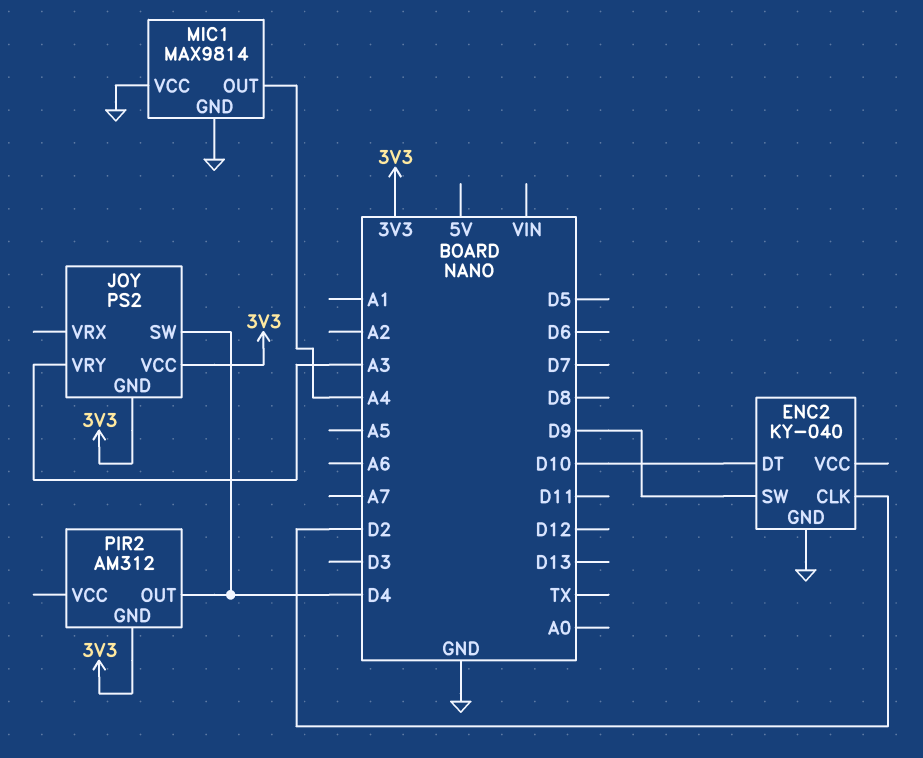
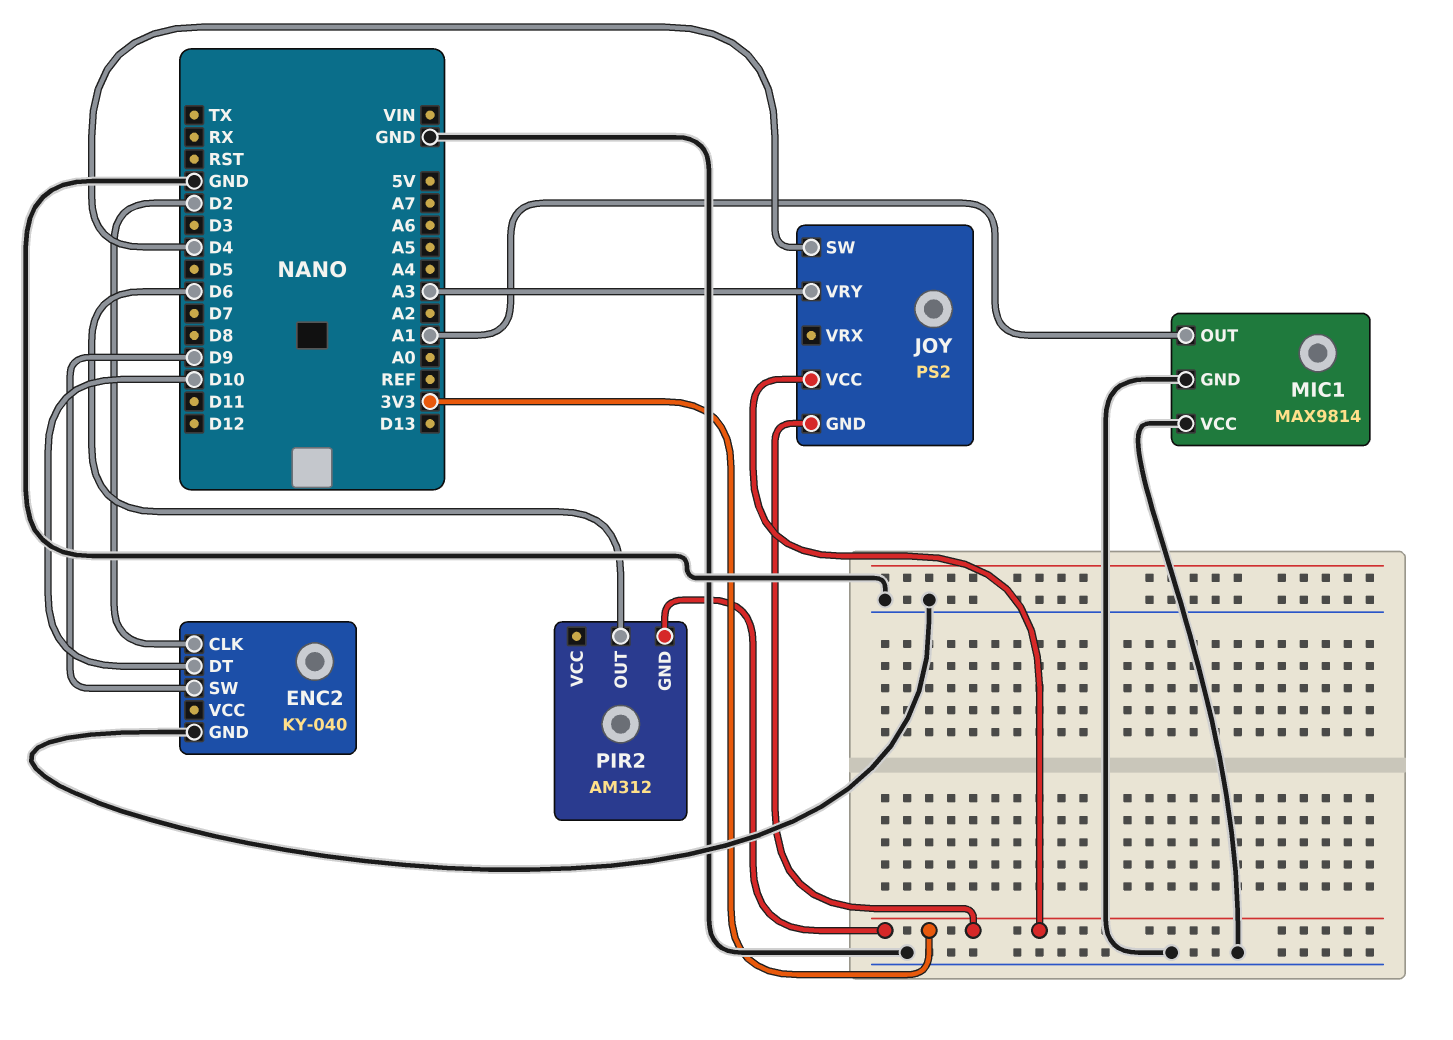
MIC1 pin OUT: A4 -> A1
PIR2 pin OUT: D4 -> D6

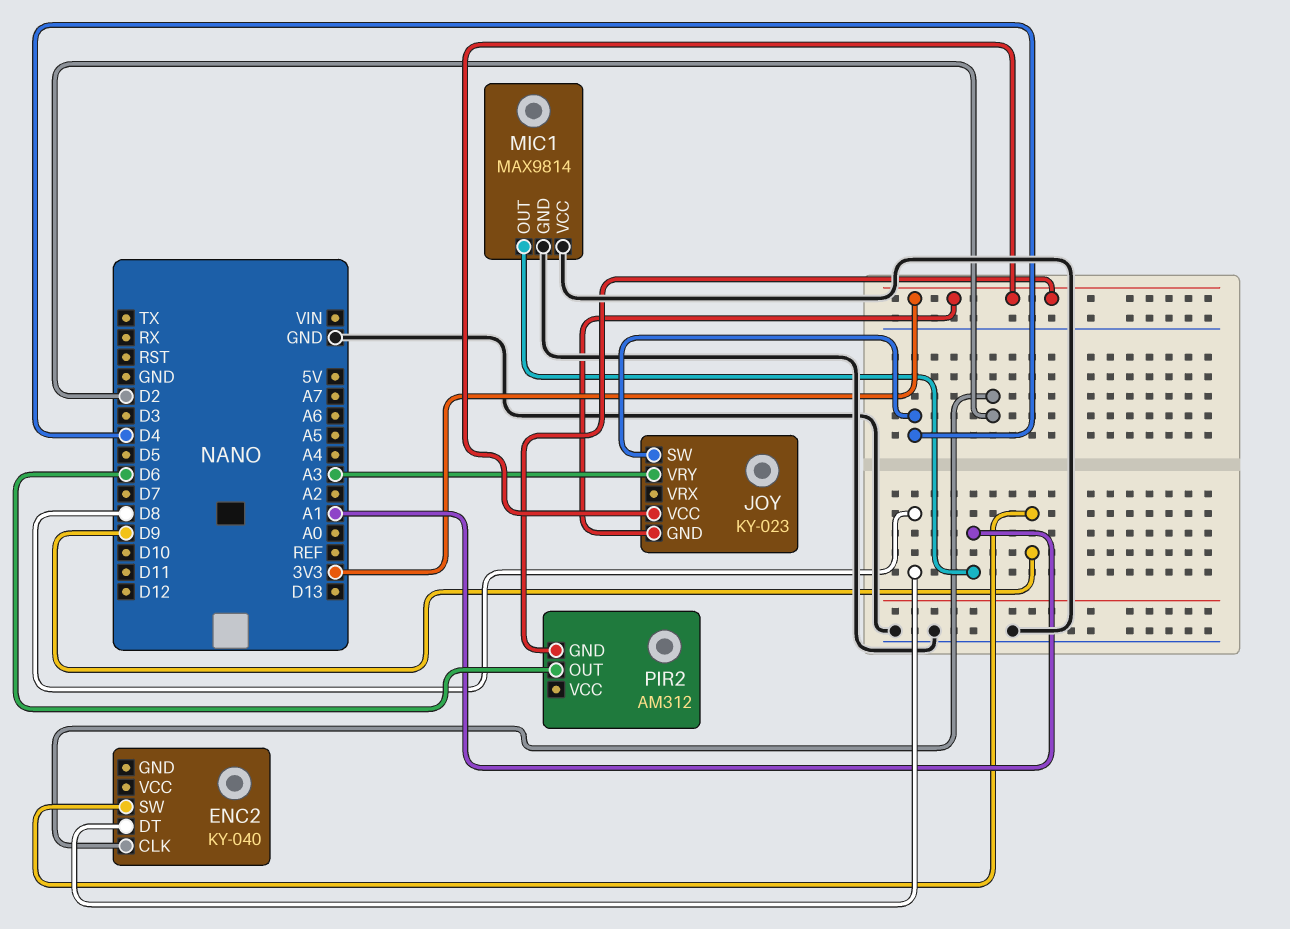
ENC2 pin DT: D10 -> D8
ENC2 pin GND: GND -> none
JOY: PS2 -> KY-023

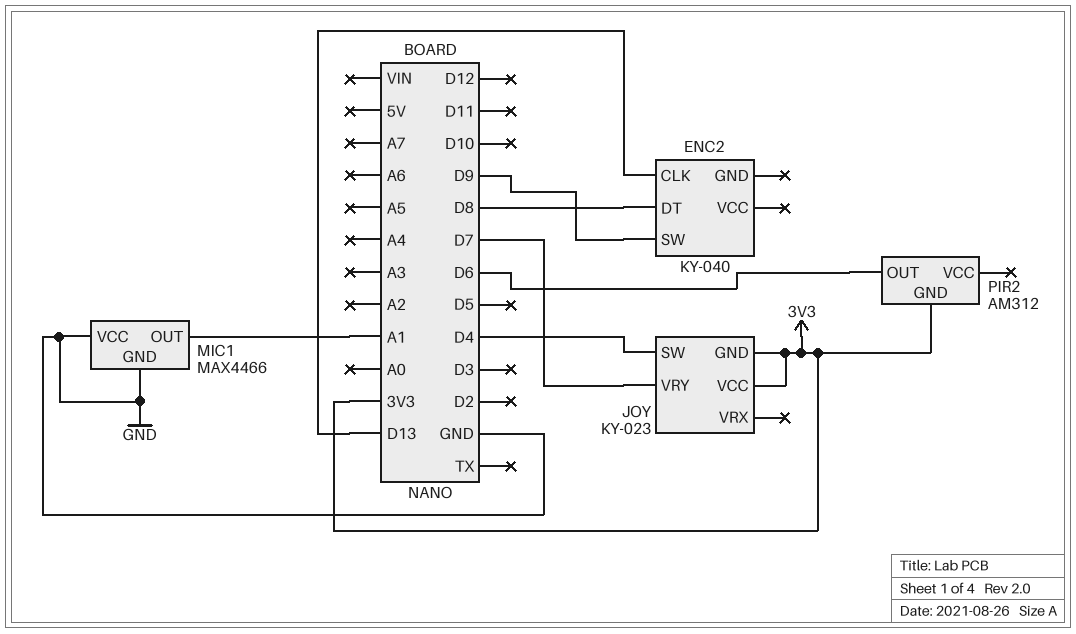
ENC2 pin CLK: D2 -> D13
JOY pin VRY: A3 -> D7
MIC1: MAX9814 -> MAX4466

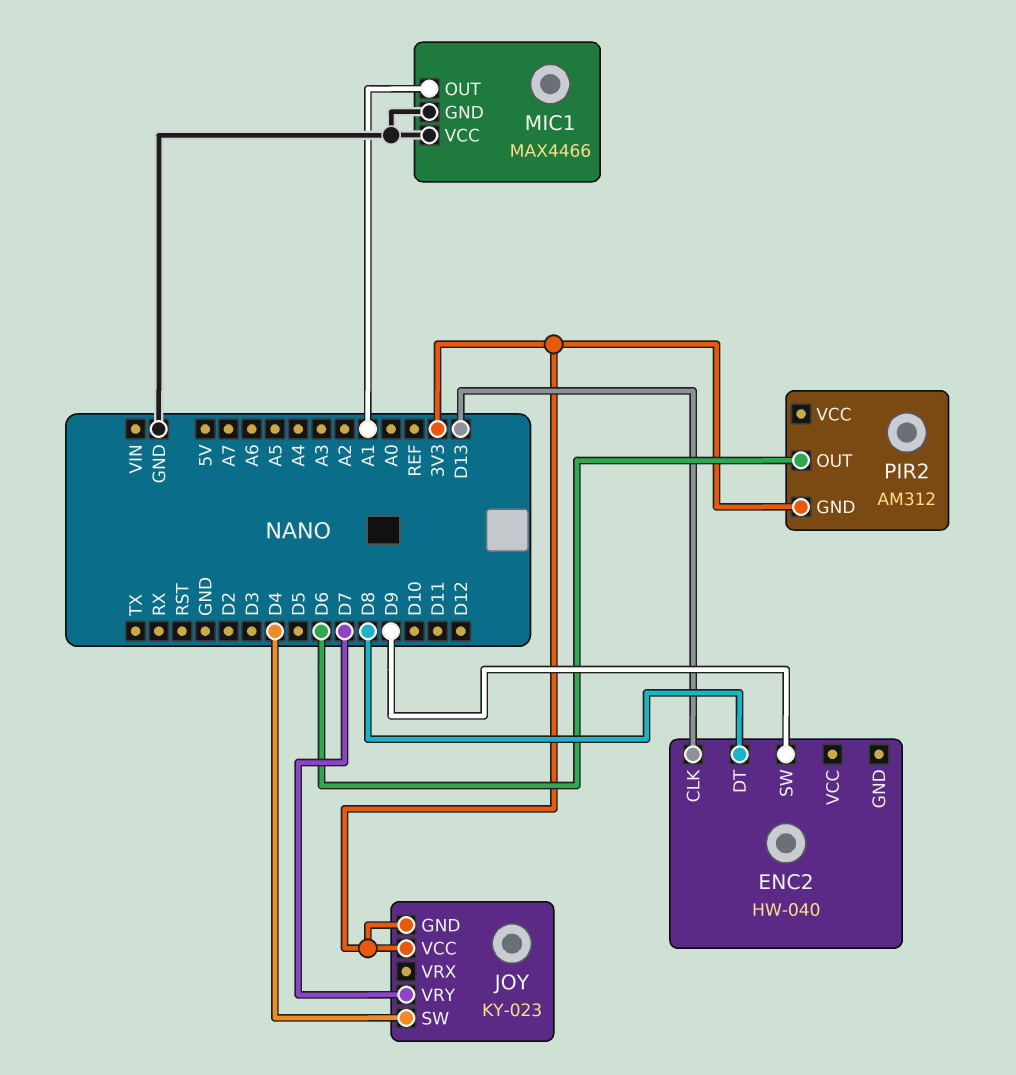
ENC2: KY-040 -> HW-040

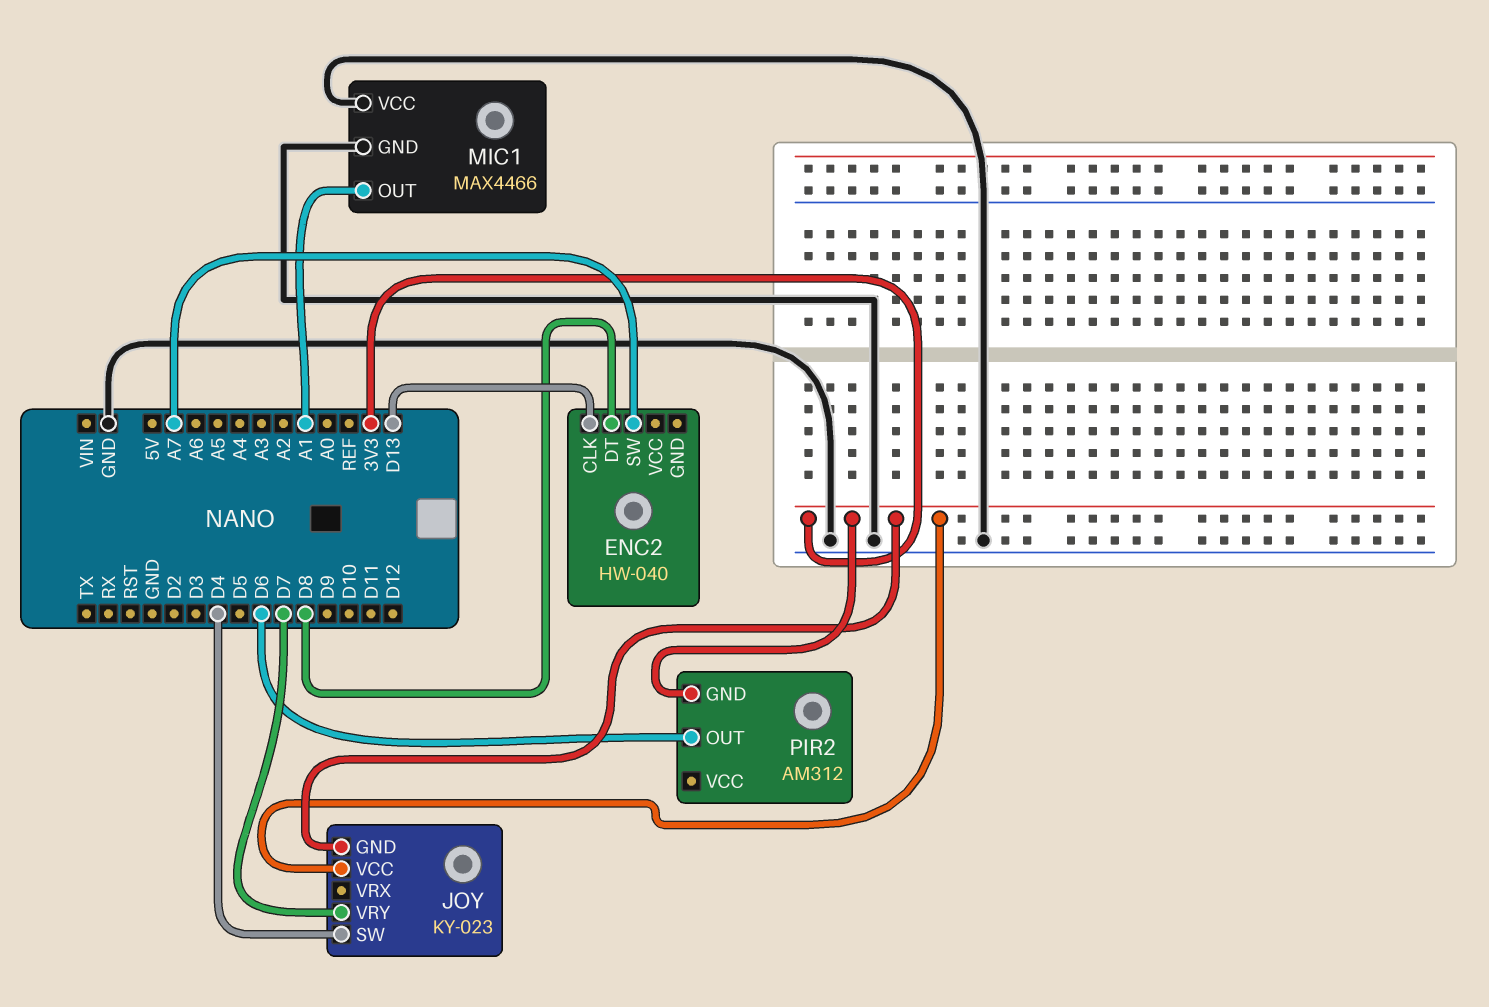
ENC2 pin SW: D9 -> A7

